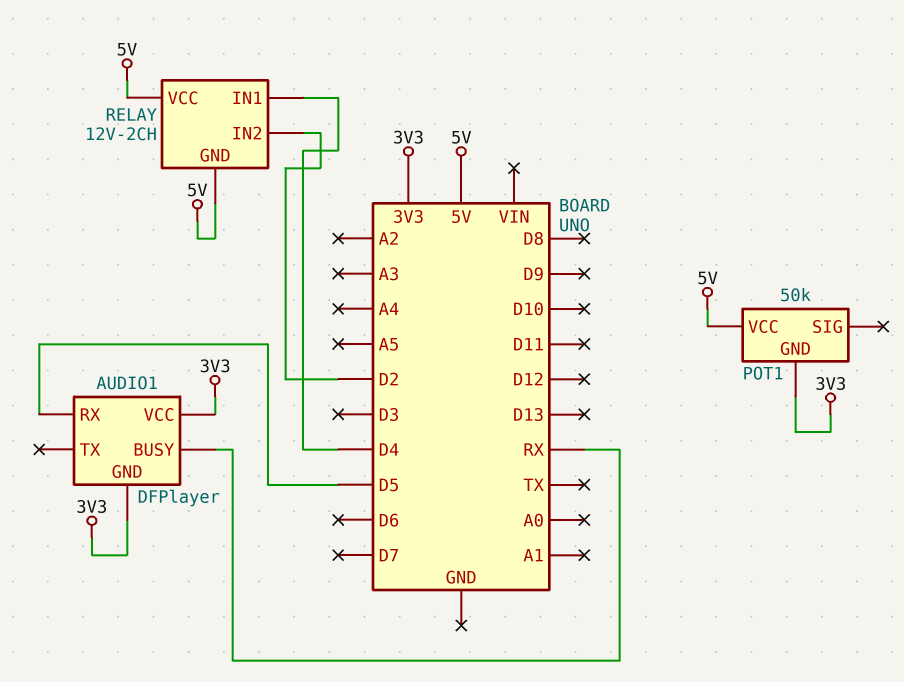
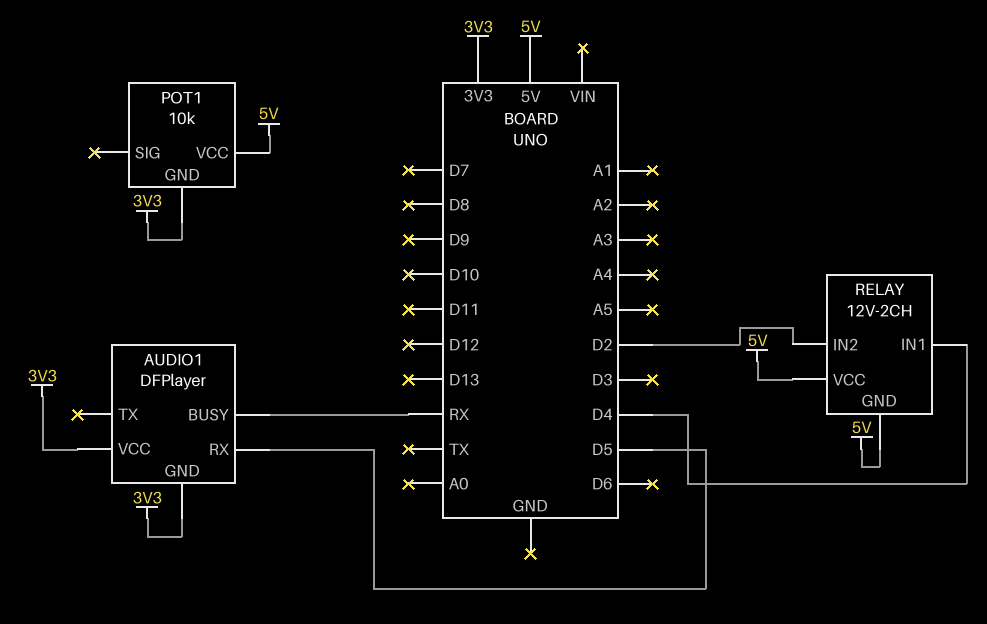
POT1: 50k -> 10k

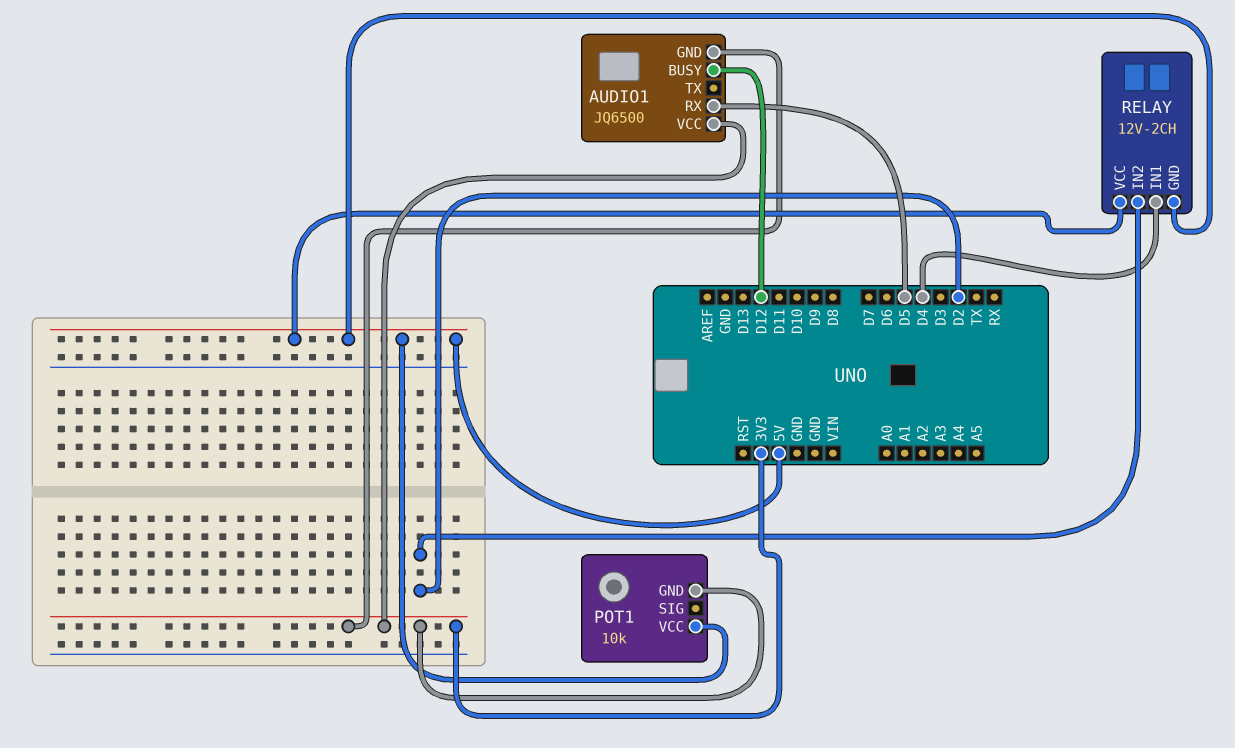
AUDIO1: DFPlayer -> JQ6500
AUDIO1 pin BUSY: RX -> D12

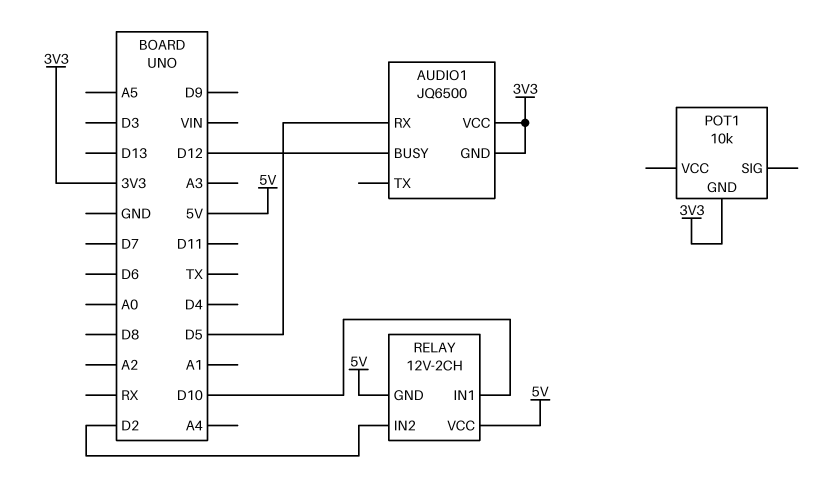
POT1 pin VCC: 5V -> none
RELAY pin IN1: D4 -> D10

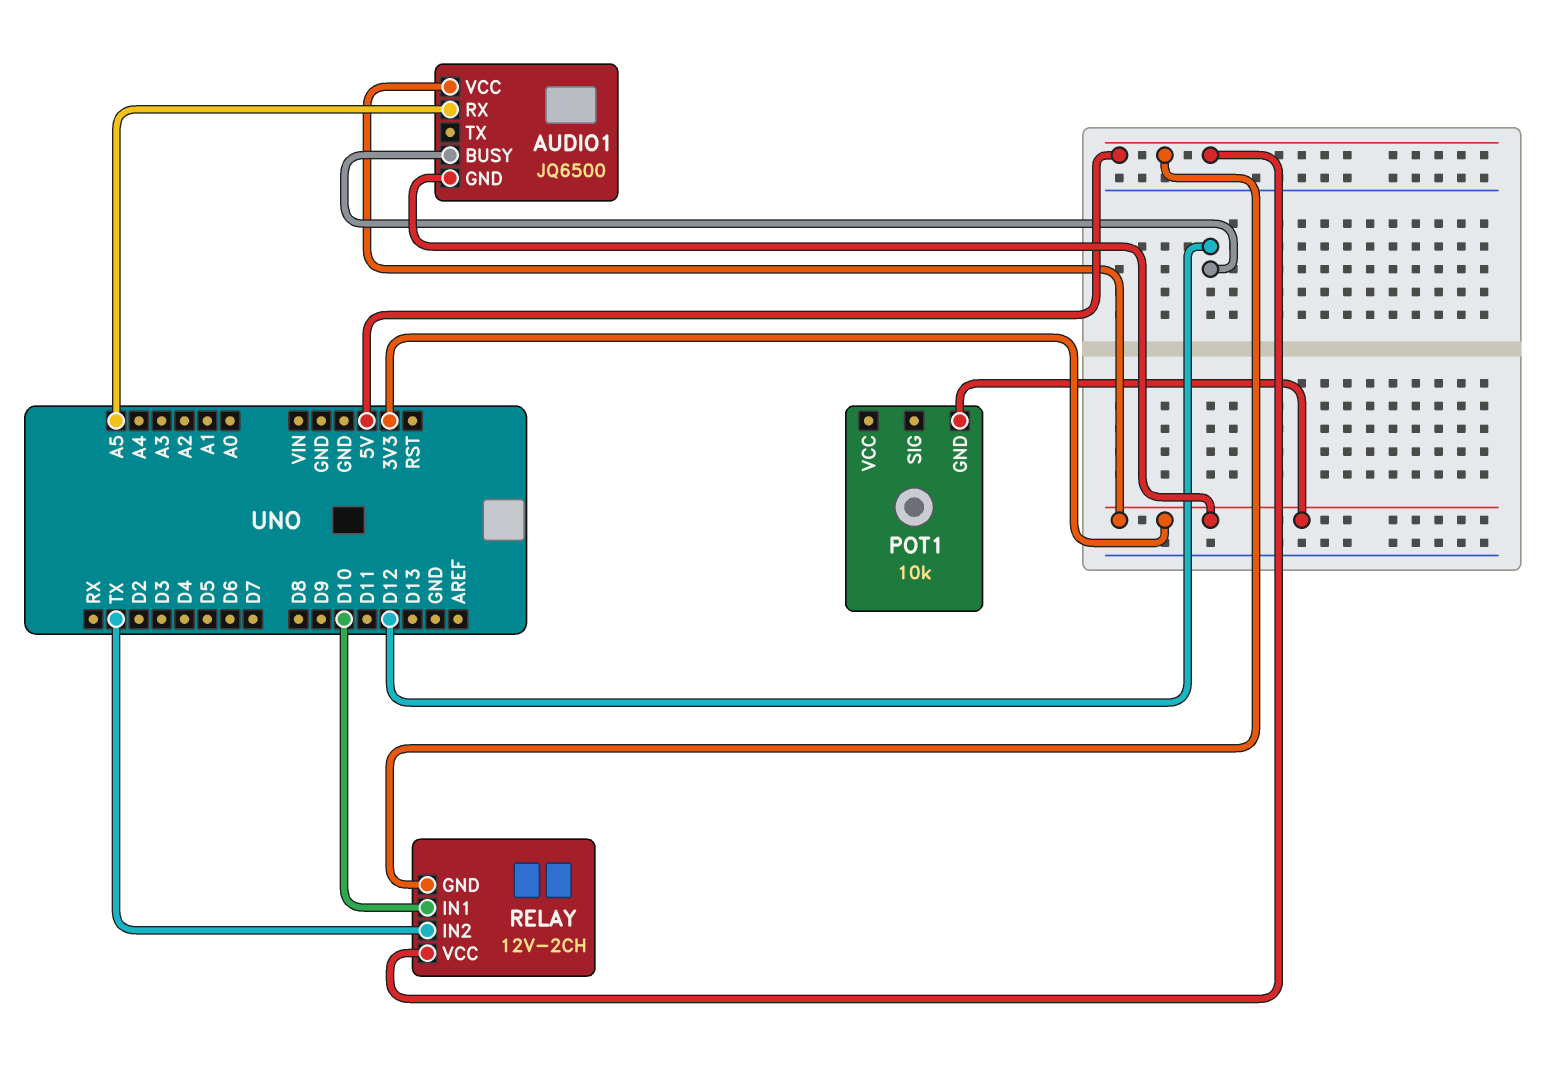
AUDIO1 pin RX: D5 -> A5
RELAY pin IN2: D2 -> TX

